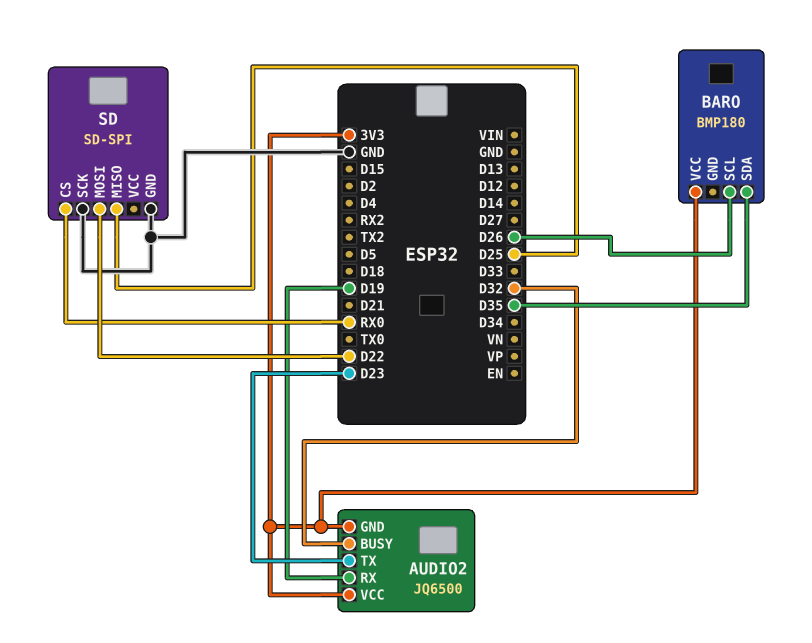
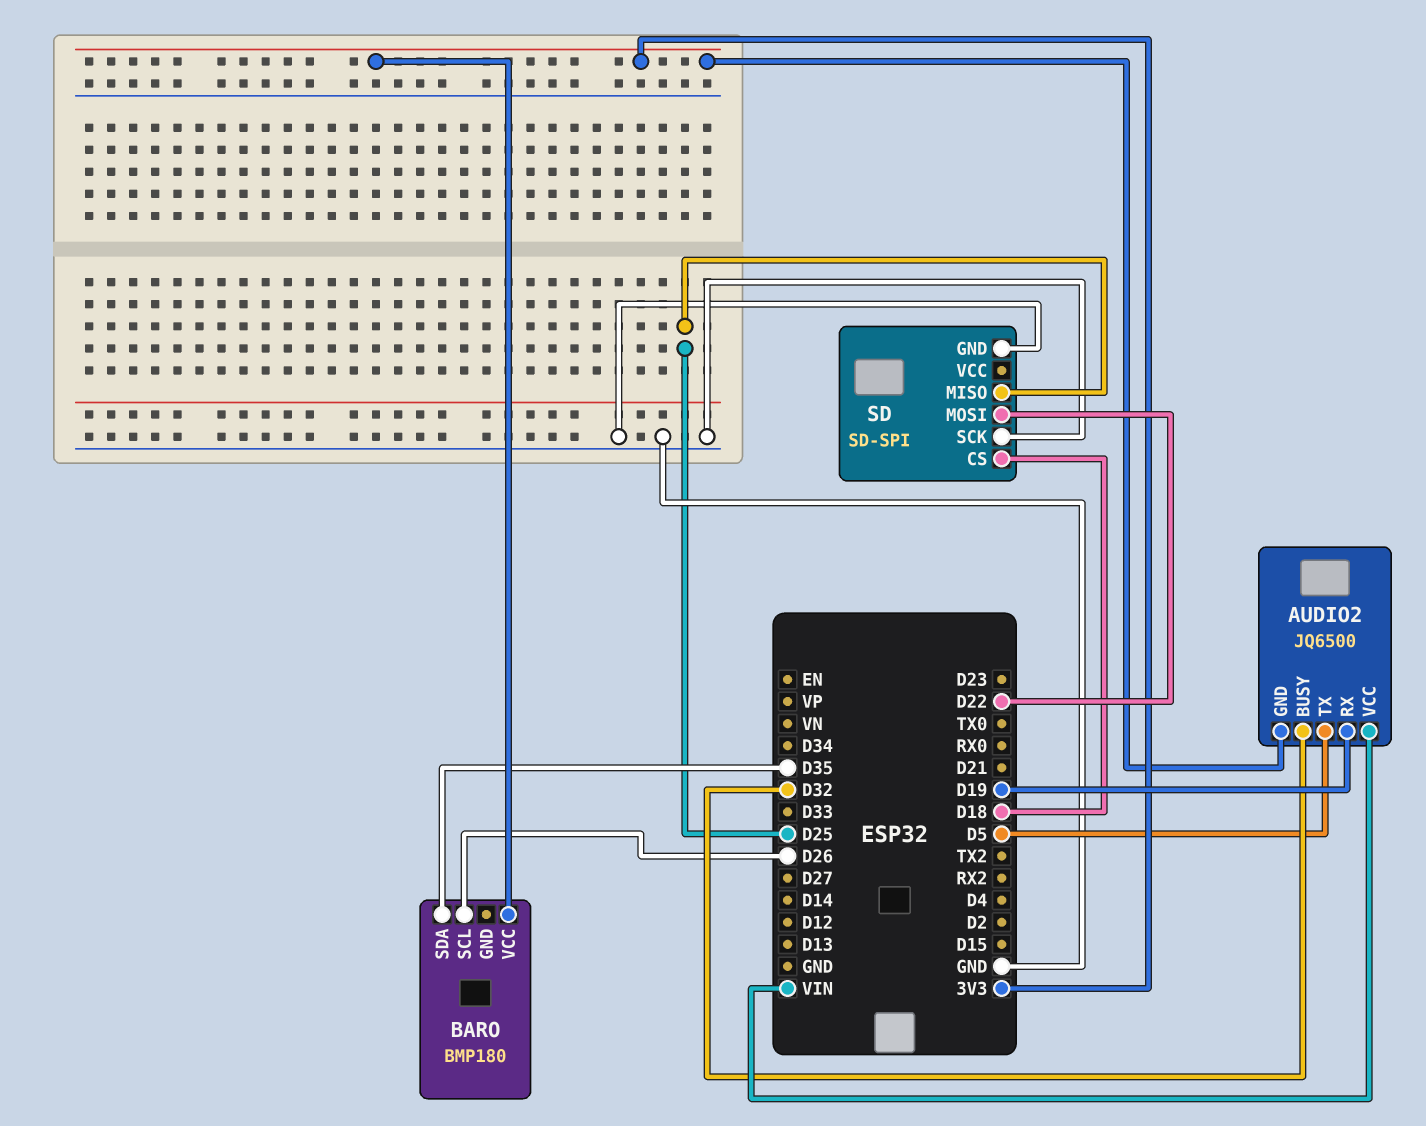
AUDIO2 pin TX: D23 -> D5
AUDIO2 pin VCC: 3V3 -> VIN
SD pin CS: RX0 -> D18

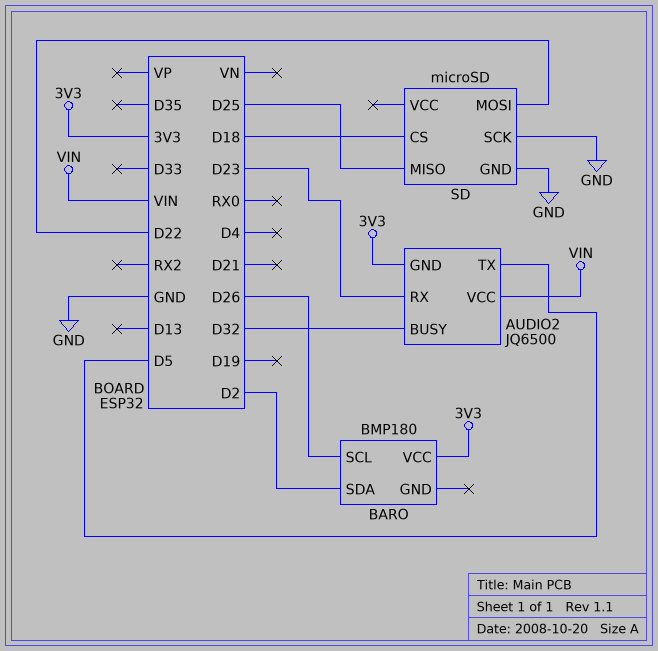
AUDIO2 pin RX: D19 -> D23
BARO pin SDA: D35 -> D2
SD: SD-SPI -> microSD

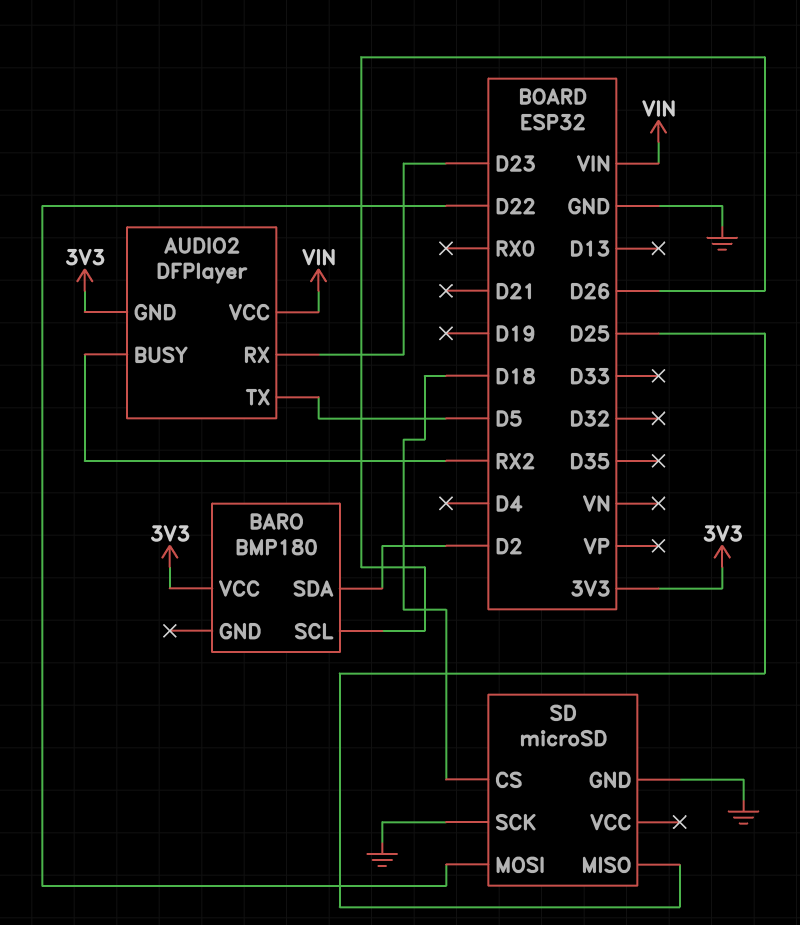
AUDIO2: JQ6500 -> DFPlayer
AUDIO2 pin BUSY: D32 -> RX2

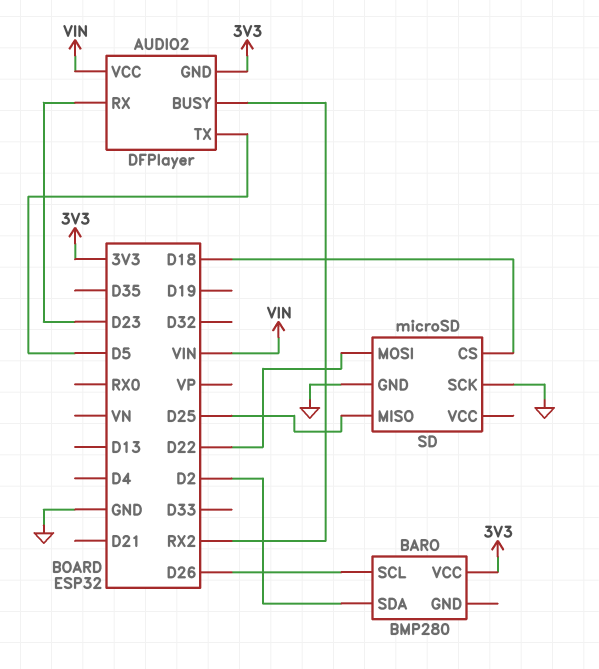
BARO: BMP180 -> BMP280

